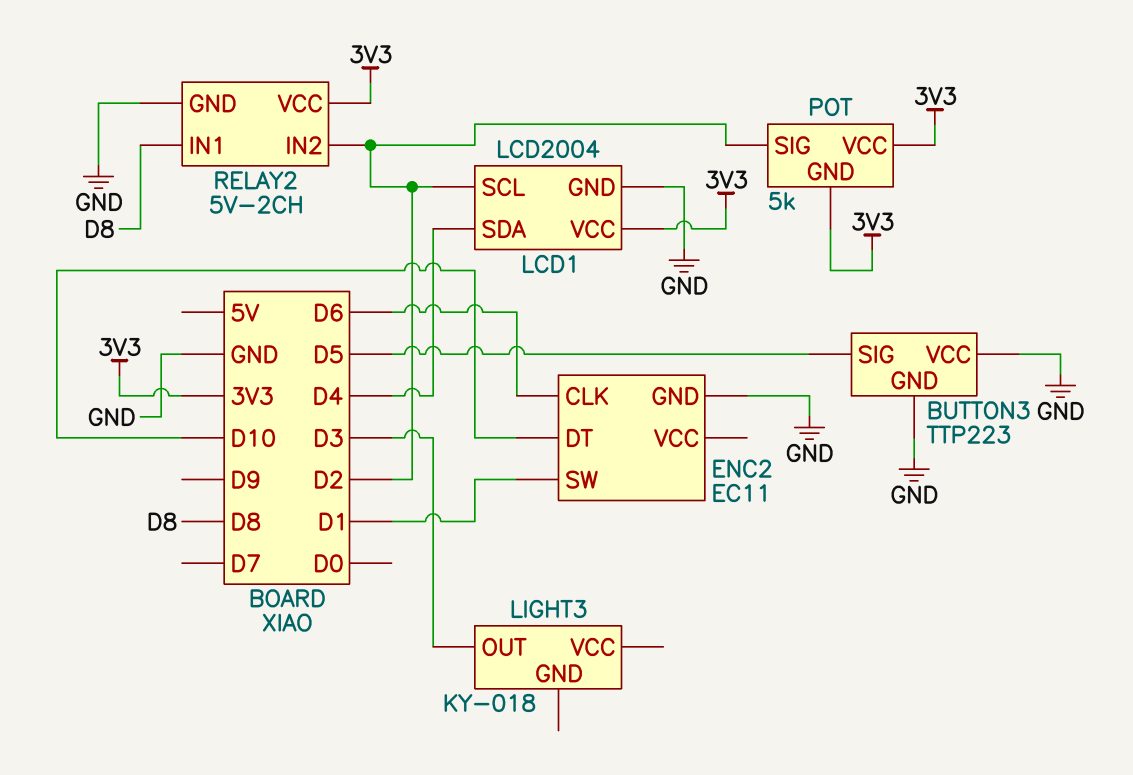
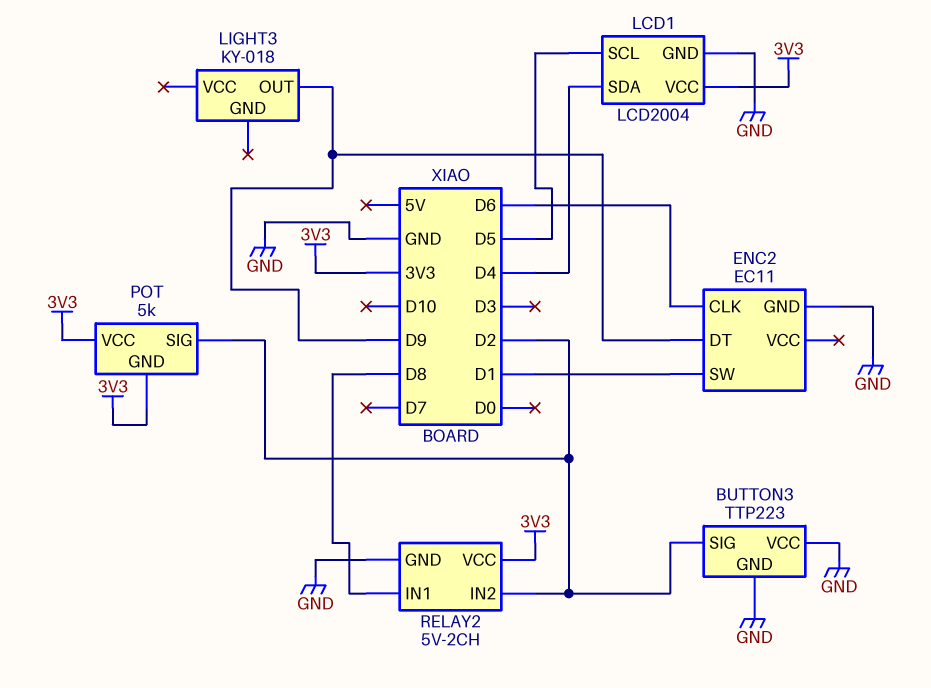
BUTTON3 pin SIG: D5 -> D2
ENC2 pin DT: D10 -> D9
LCD1 pin SCL: D2 -> D5
LIGHT3 pin OUT: D3 -> D9

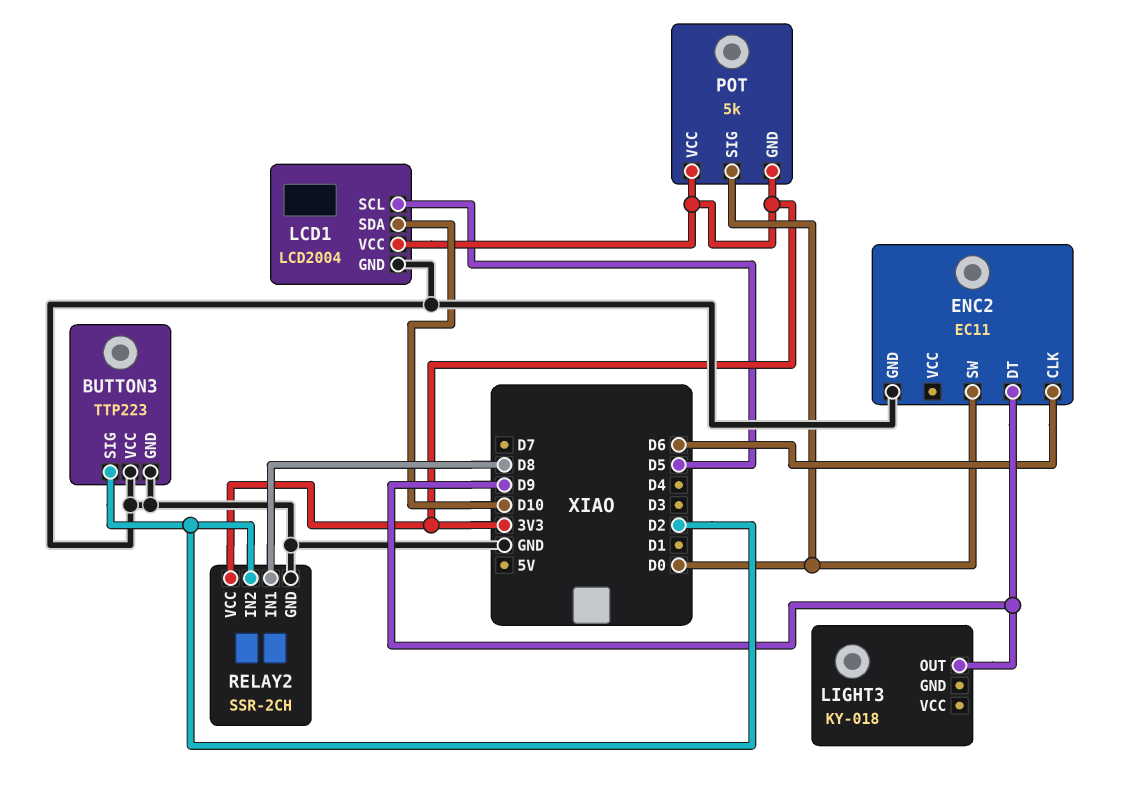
ENC2 pin SW: D1 -> D0
LCD1 pin SDA: D4 -> D10
POT pin SIG: D2 -> D0
RELAY2: 5V-2CH -> SSR-2CH

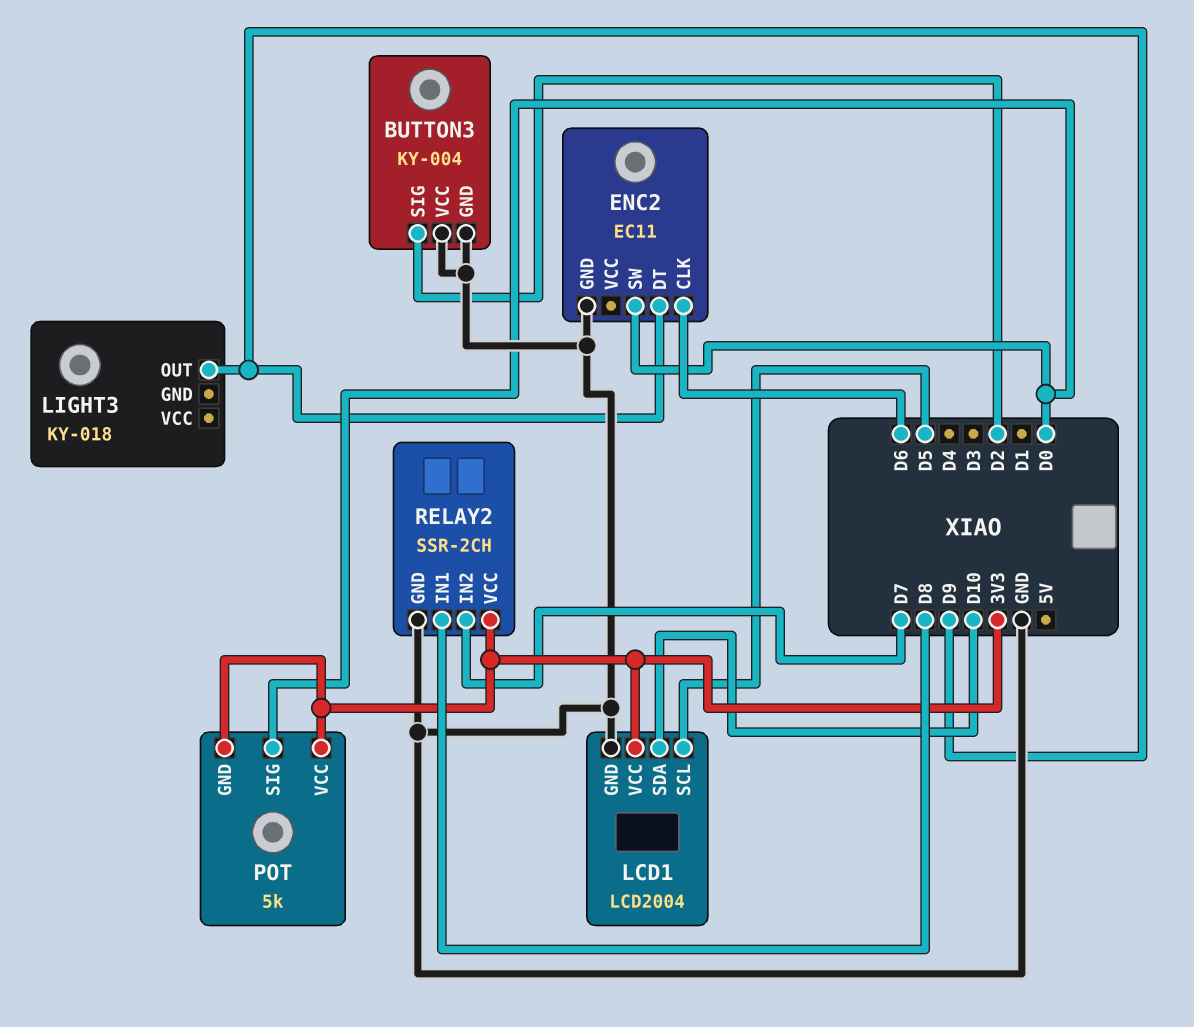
BUTTON3: TTP223 -> KY-004
RELAY2 pin IN2: D2 -> D7

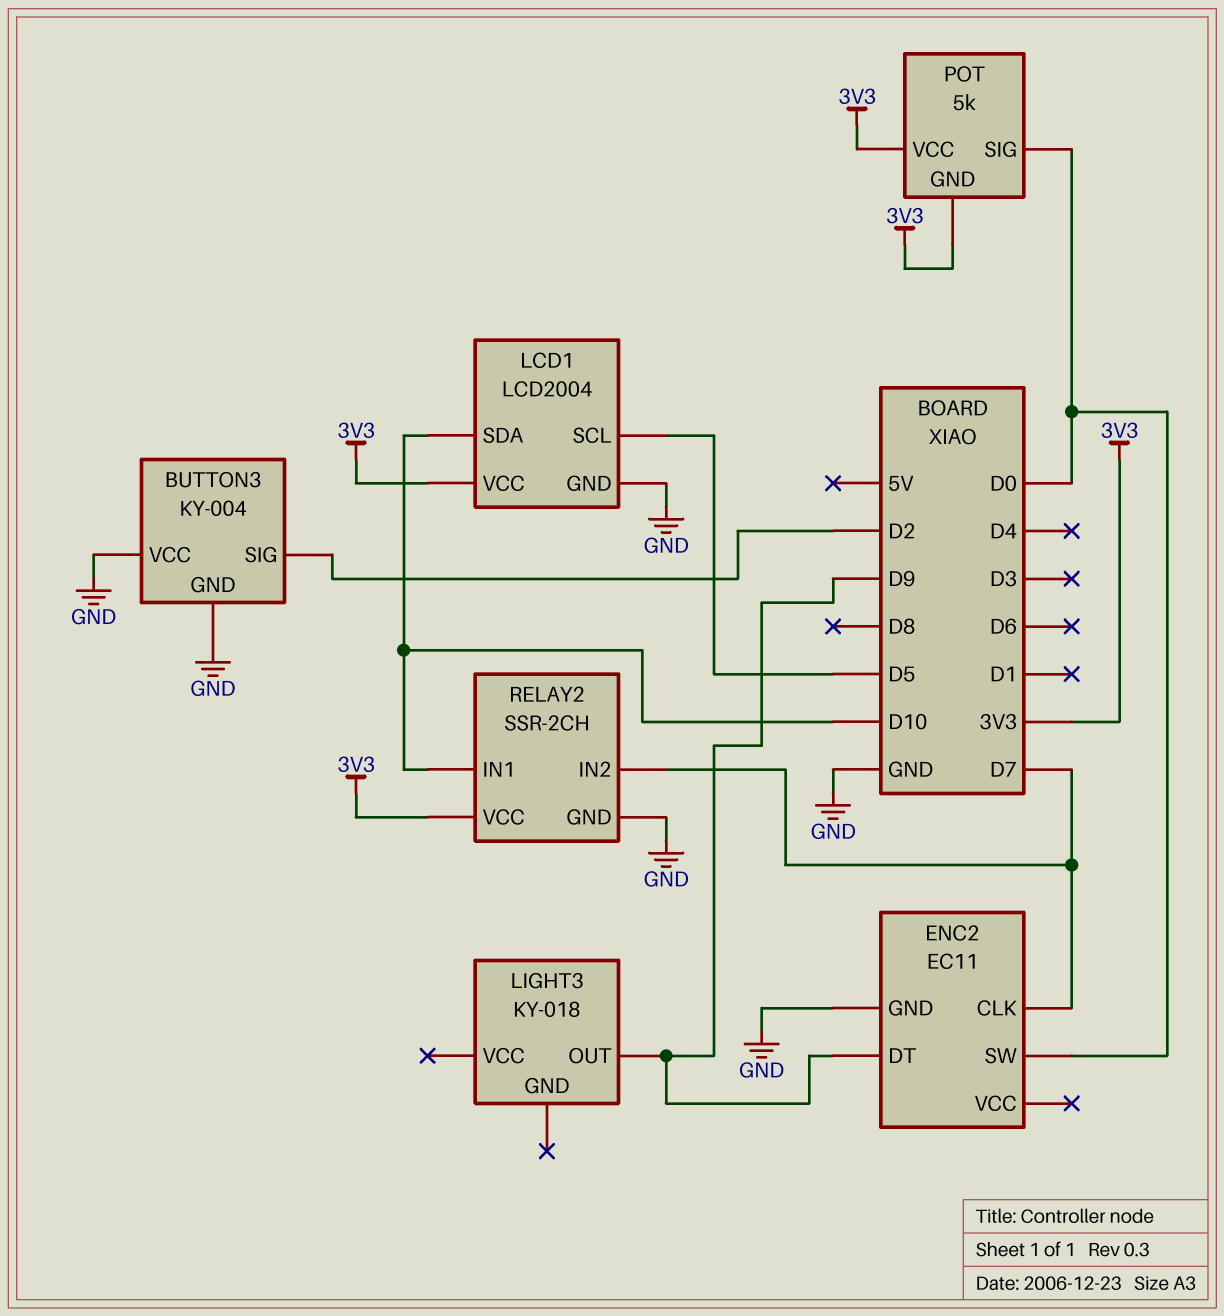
ENC2 pin CLK: D6 -> D7
RELAY2 pin IN1: D8 -> D10

